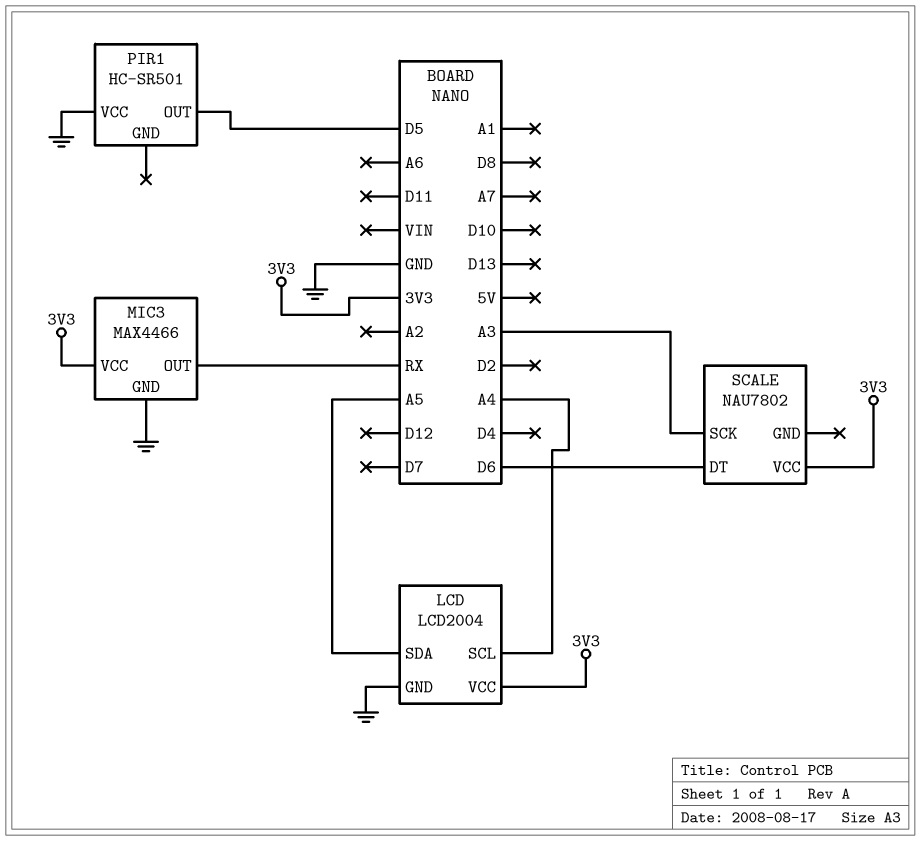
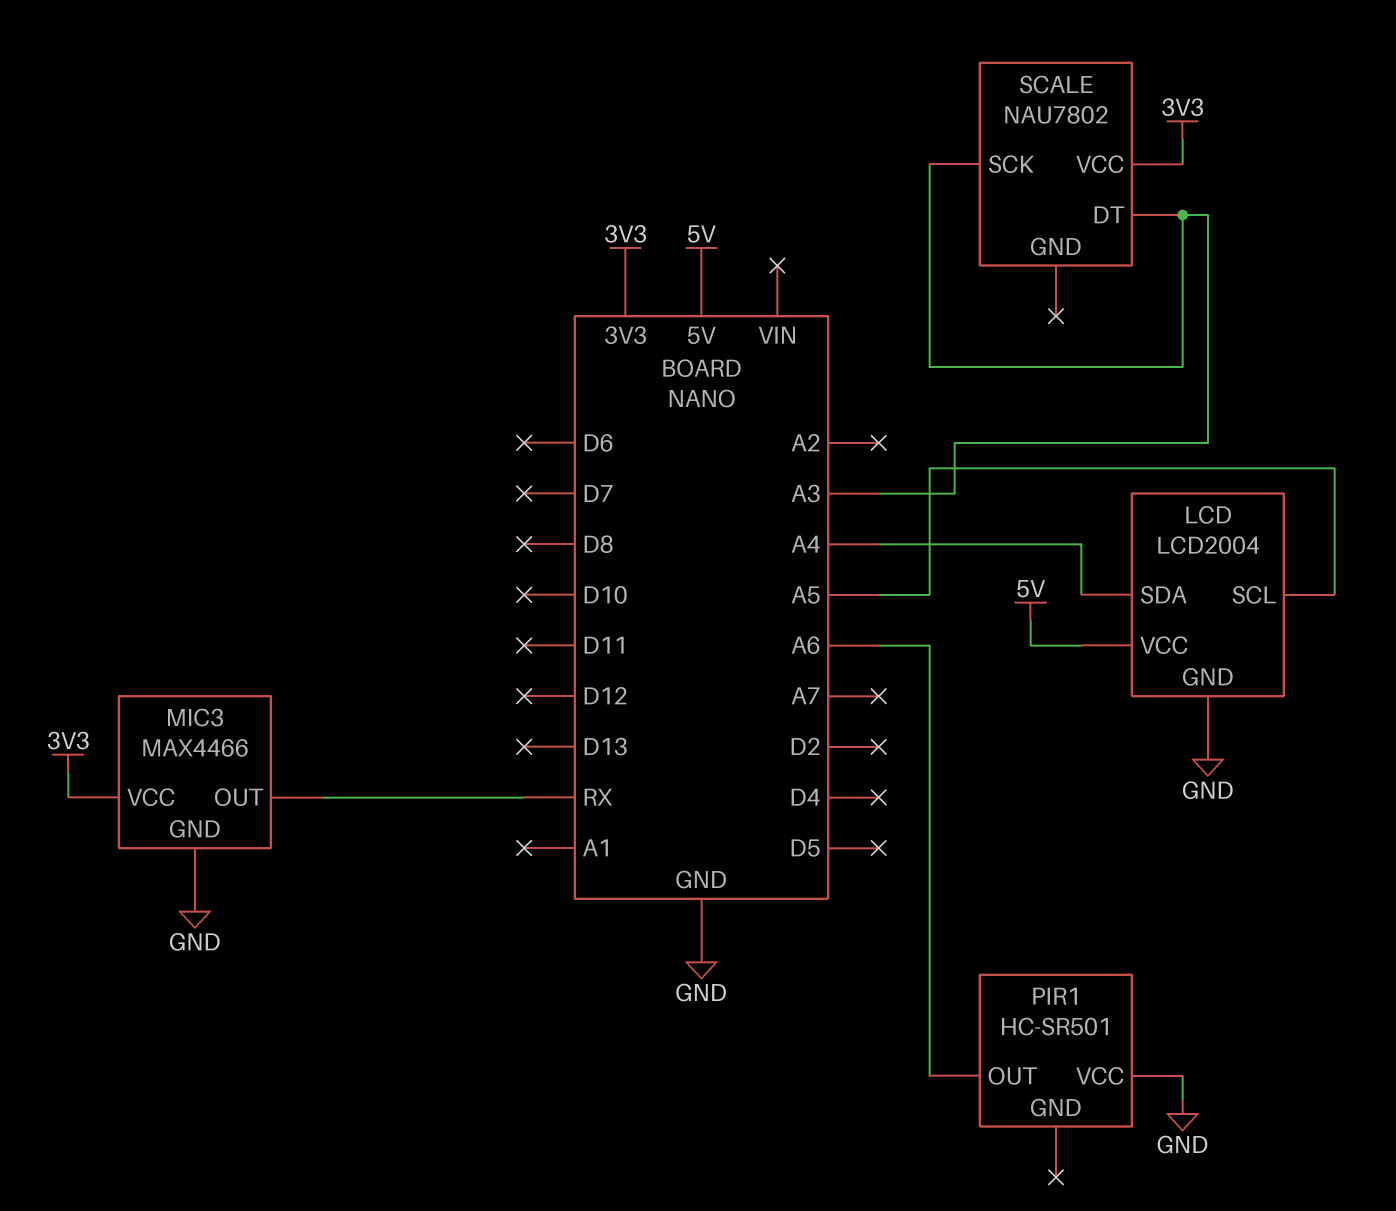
LCD pin SCL: A4 -> A5
LCD pin SDA: A5 -> A4
LCD pin VCC: 3V3 -> 5V
PIR1 pin OUT: D5 -> A6
SCALE pin DT: D6 -> A3

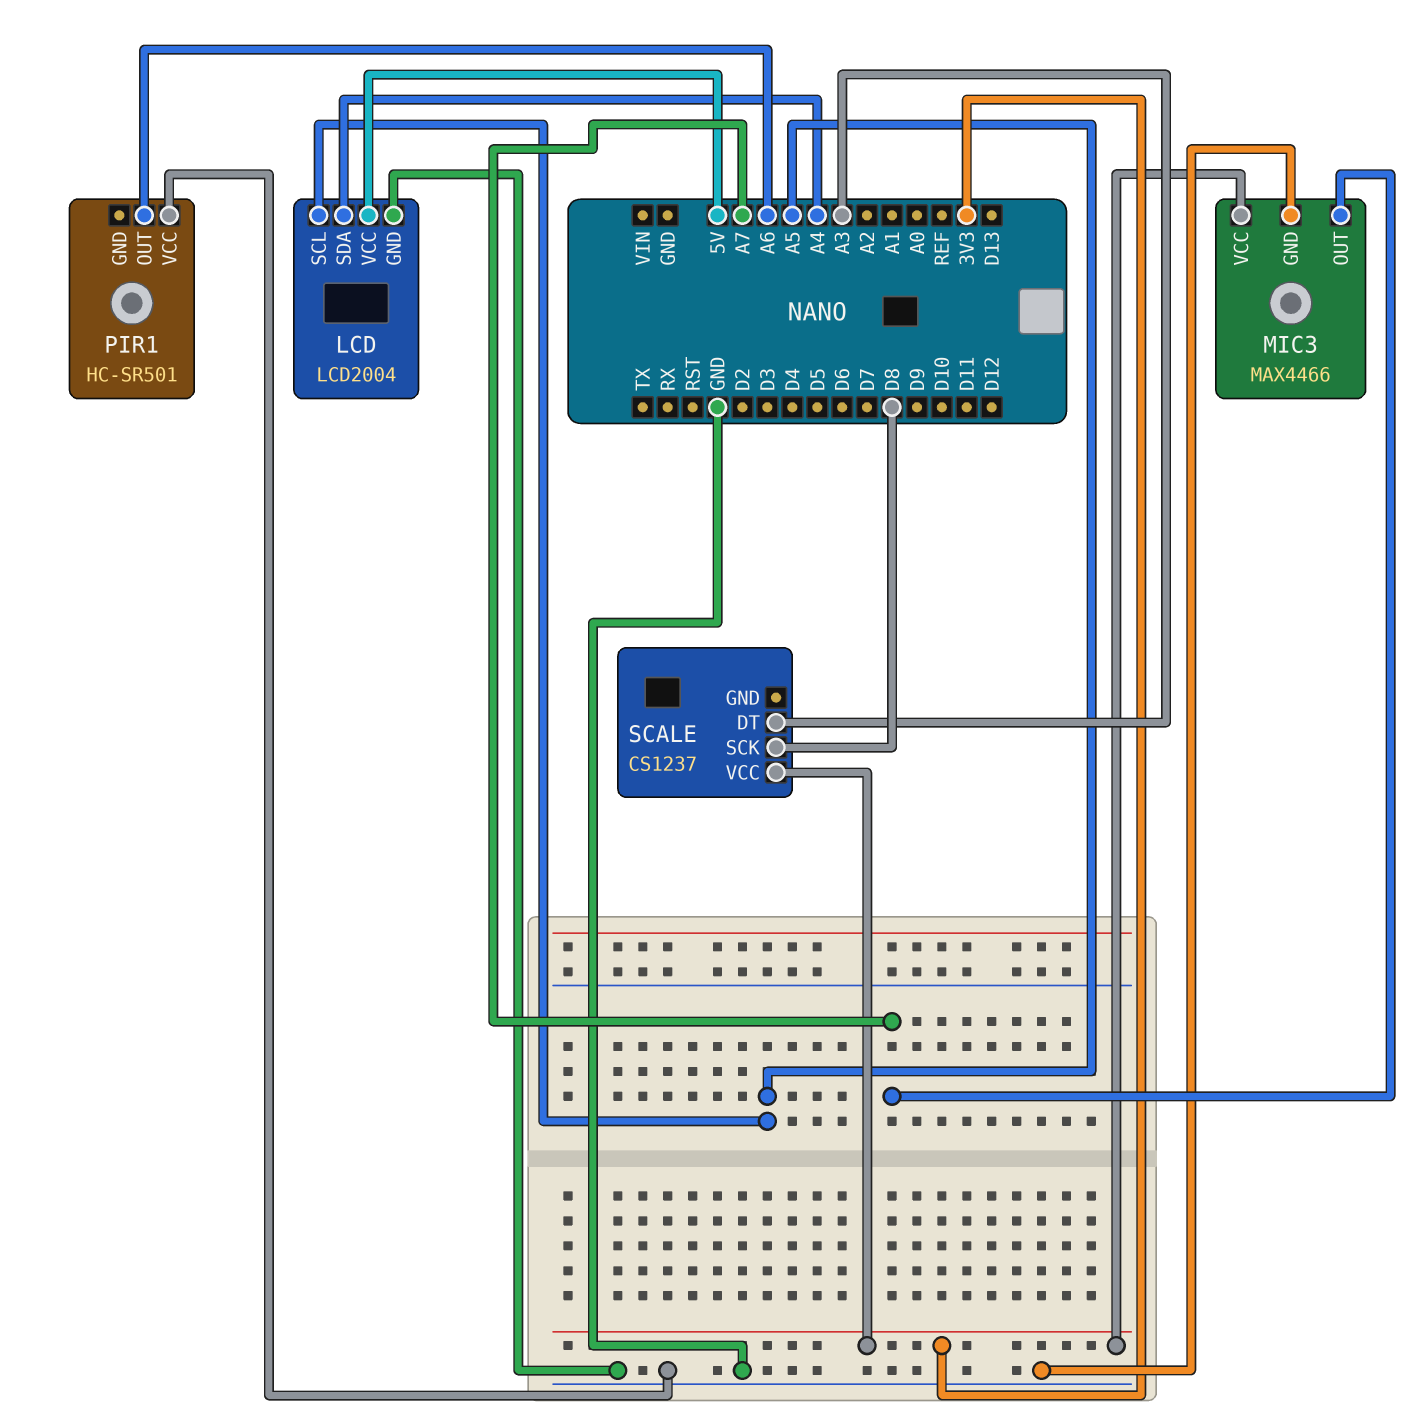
MIC3 pin OUT: RX -> A7
SCALE: NAU7802 -> CS1237
SCALE pin SCK: A3 -> D8

